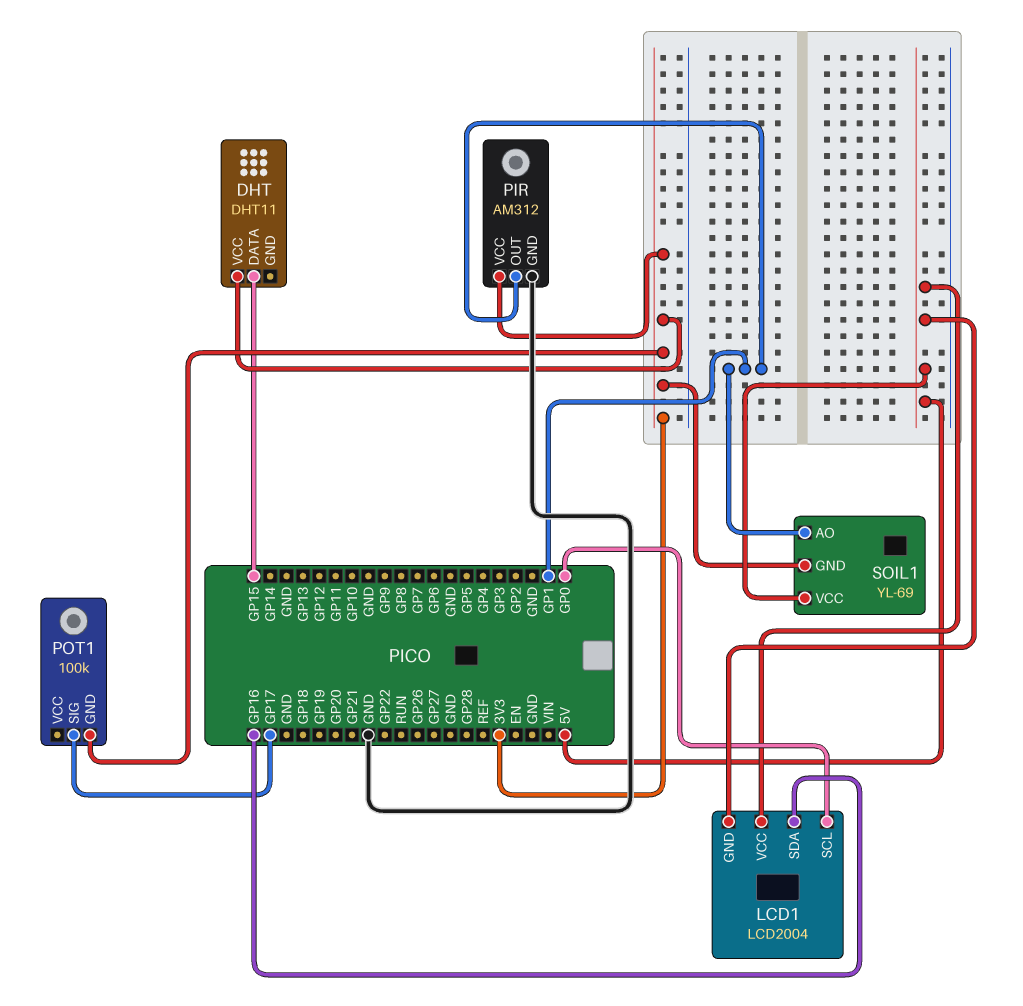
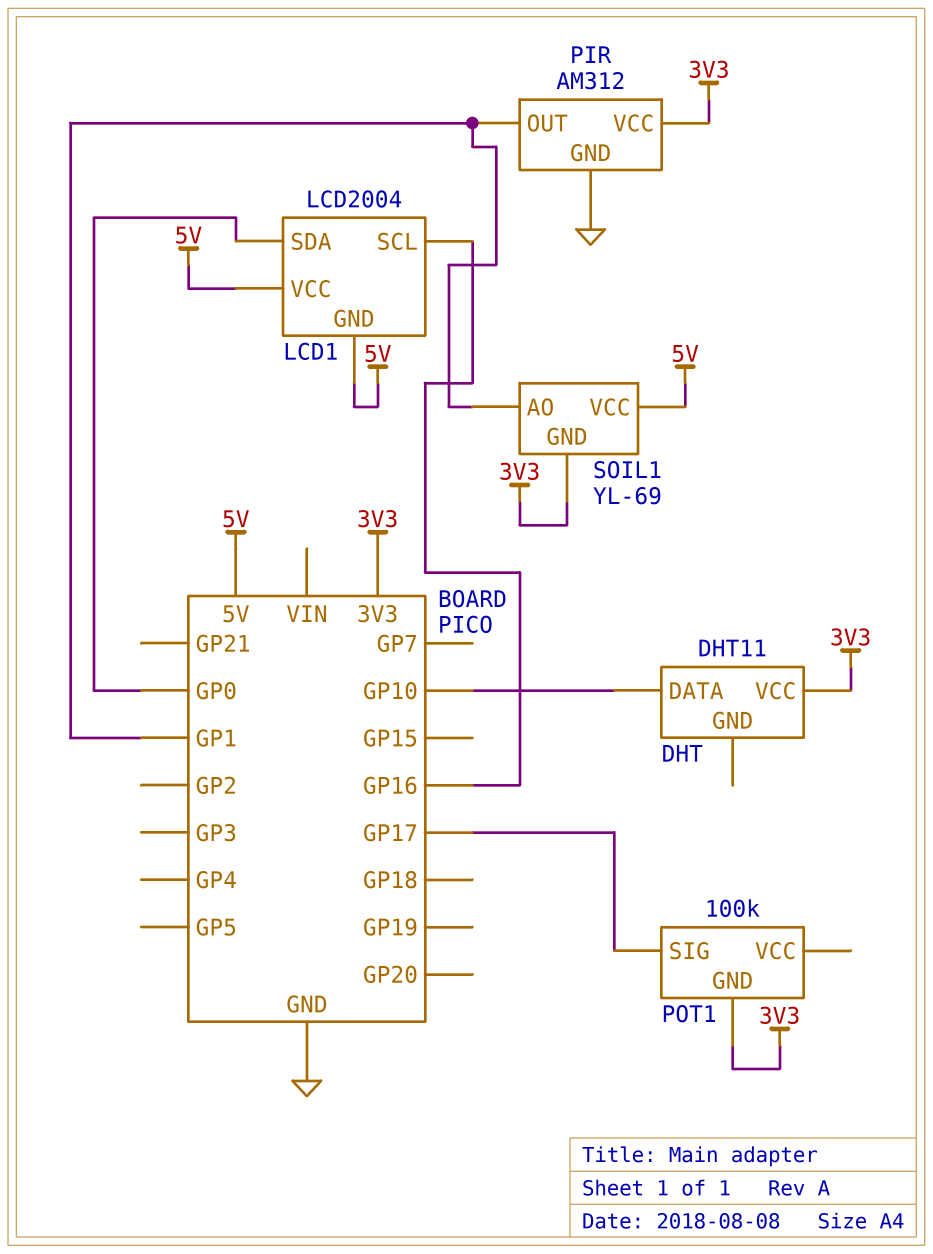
DHT pin DATA: GP15 -> GP10
LCD1 pin SCL: GP0 -> GP16
LCD1 pin SDA: GP16 -> GP0

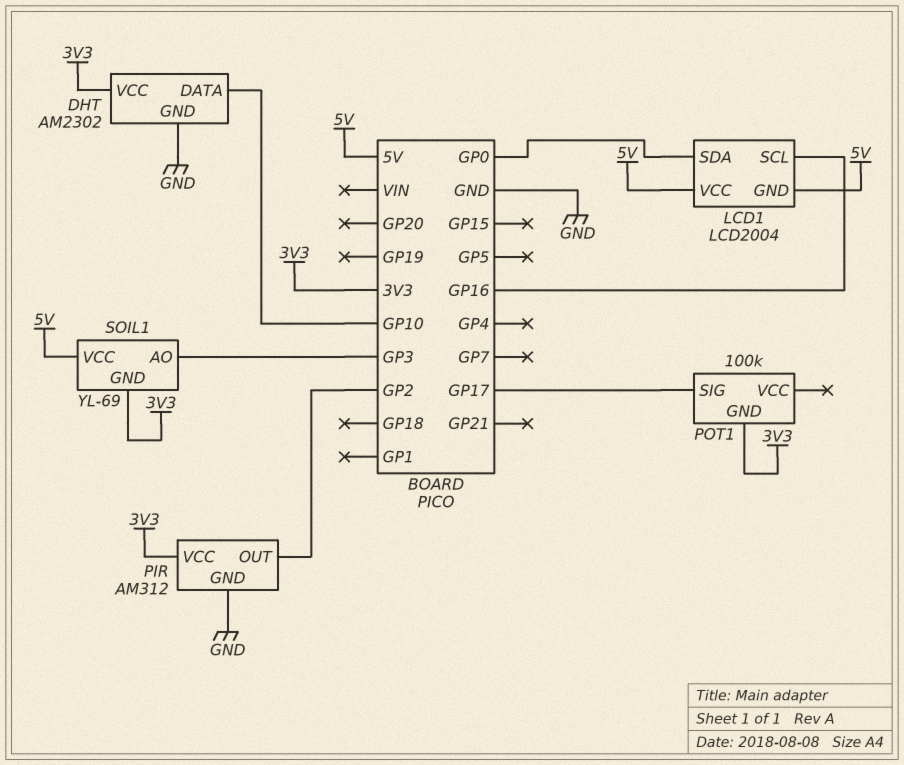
DHT: DHT11 -> AM2302
DHT pin GND: none -> GND
PIR pin OUT: GP1 -> GP2
SOIL1 pin AO: GP1 -> GP3

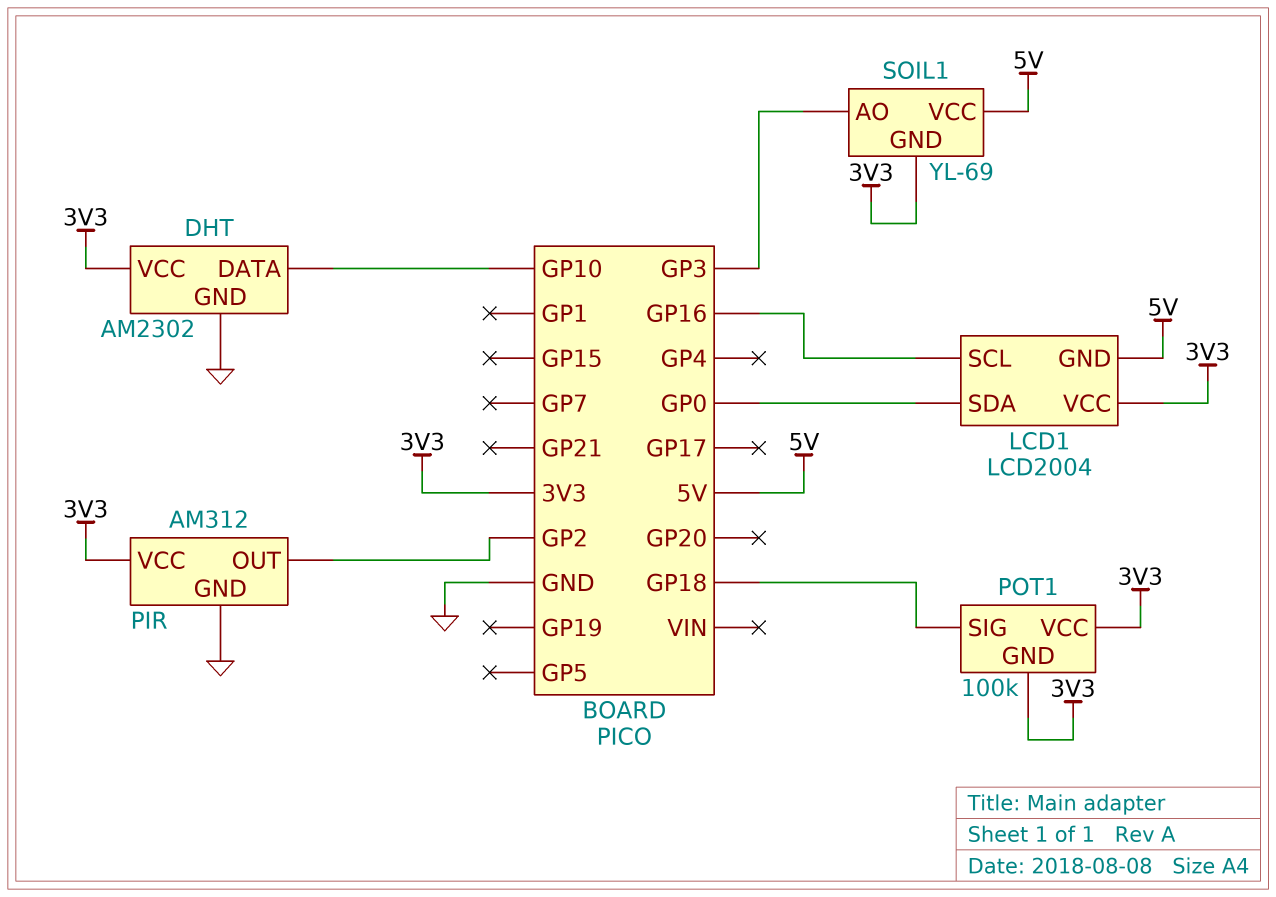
LCD1 pin VCC: 5V -> 3V3
POT1 pin SIG: GP17 -> GP18
POT1 pin VCC: none -> 3V3

